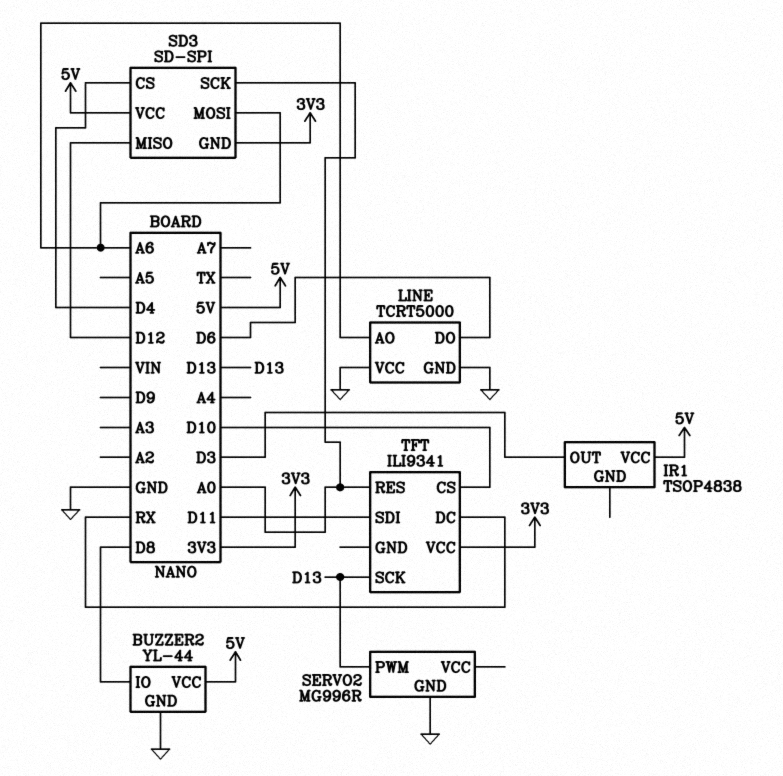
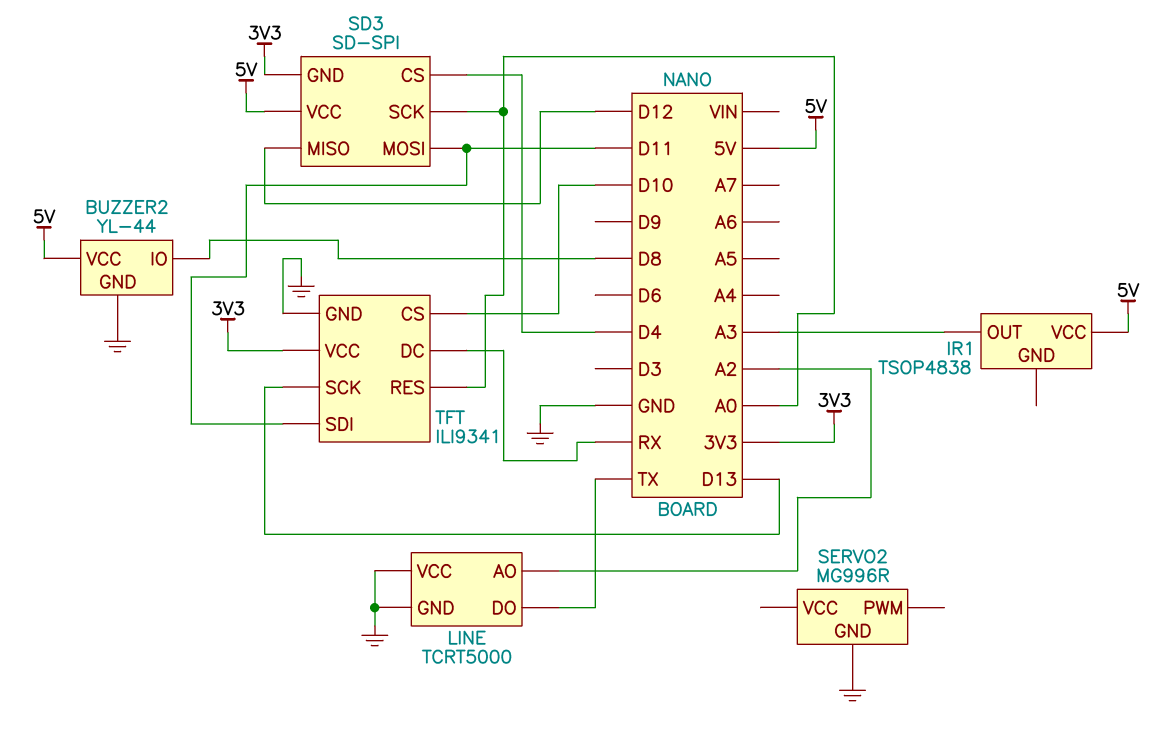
IR1 pin OUT: D3 -> A3
LINE pin AO: A6 -> A2
LINE pin DO: D6 -> TX
SD3 pin MOSI: A6 -> D11
SERVO2 pin PWM: D13 -> none
TFT pin GND: none -> GND

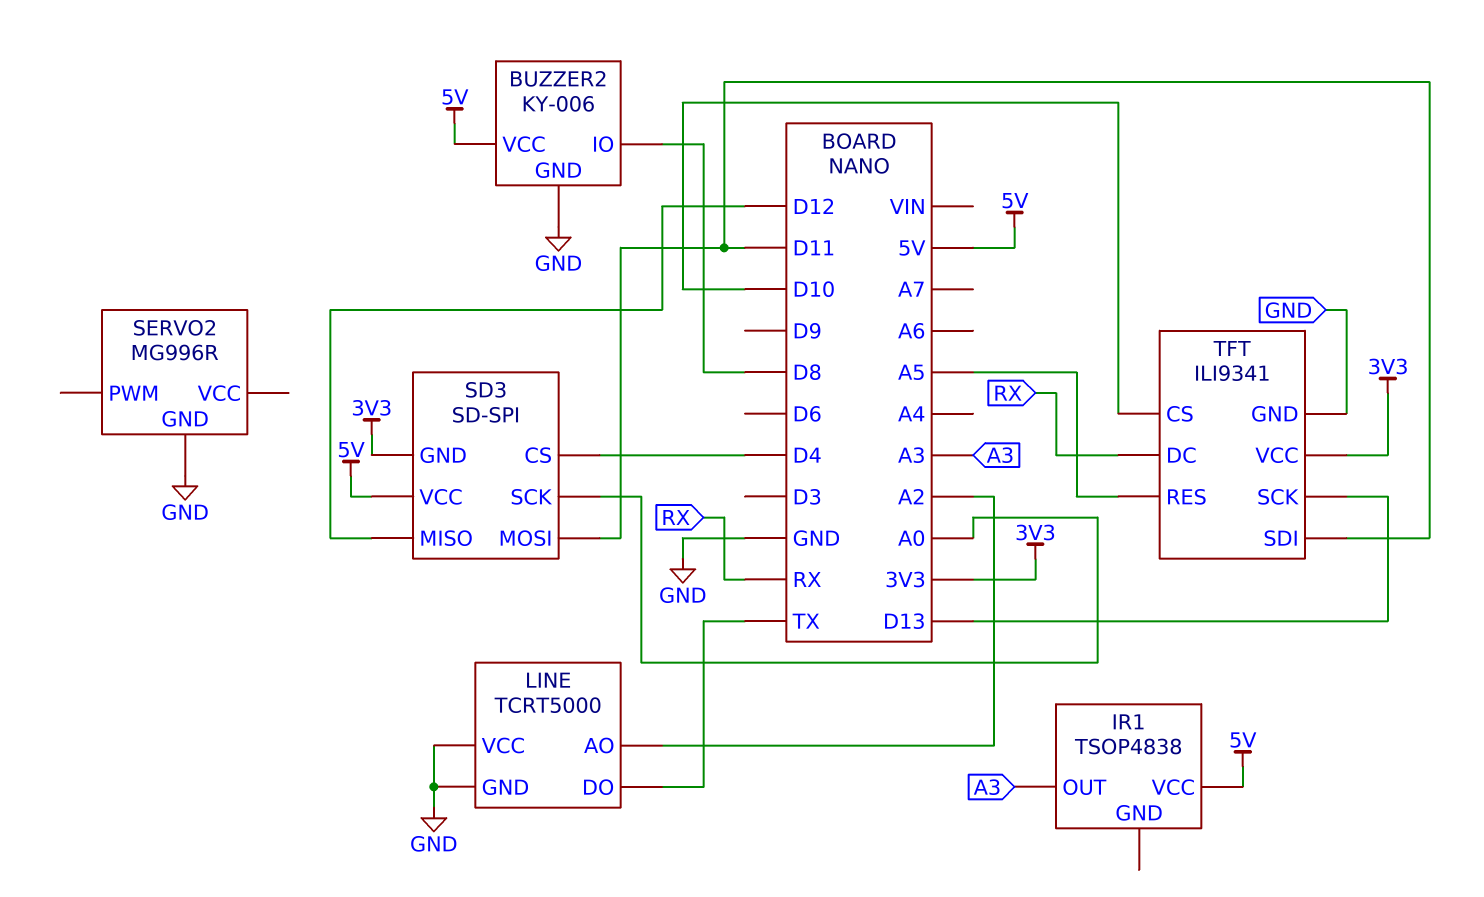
BUZZER2: YL-44 -> KY-006
TFT pin RES: A0 -> A5

